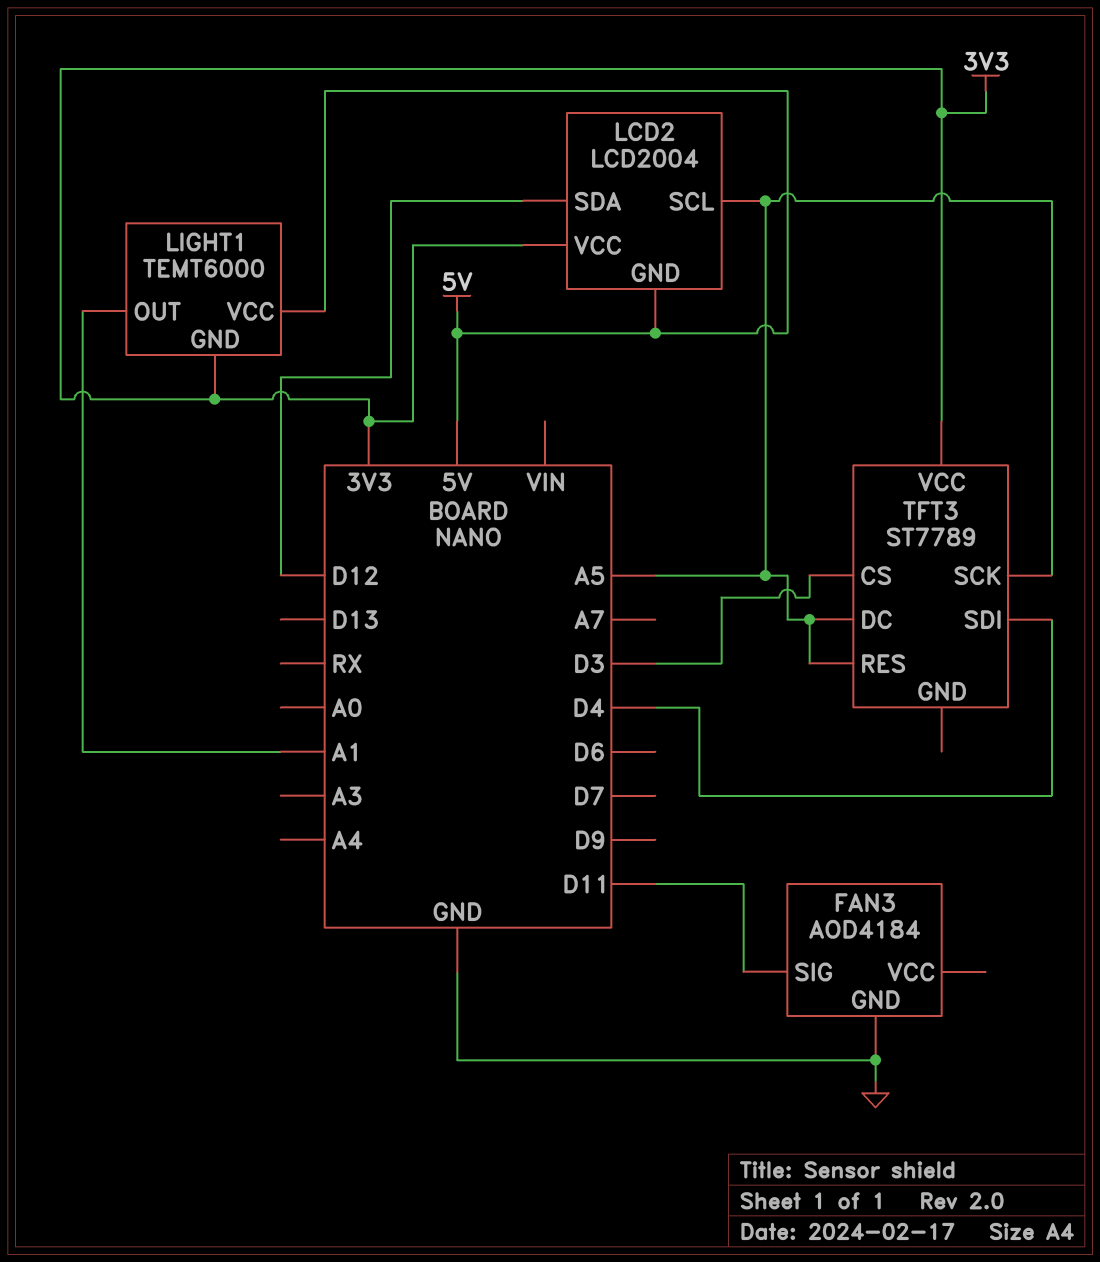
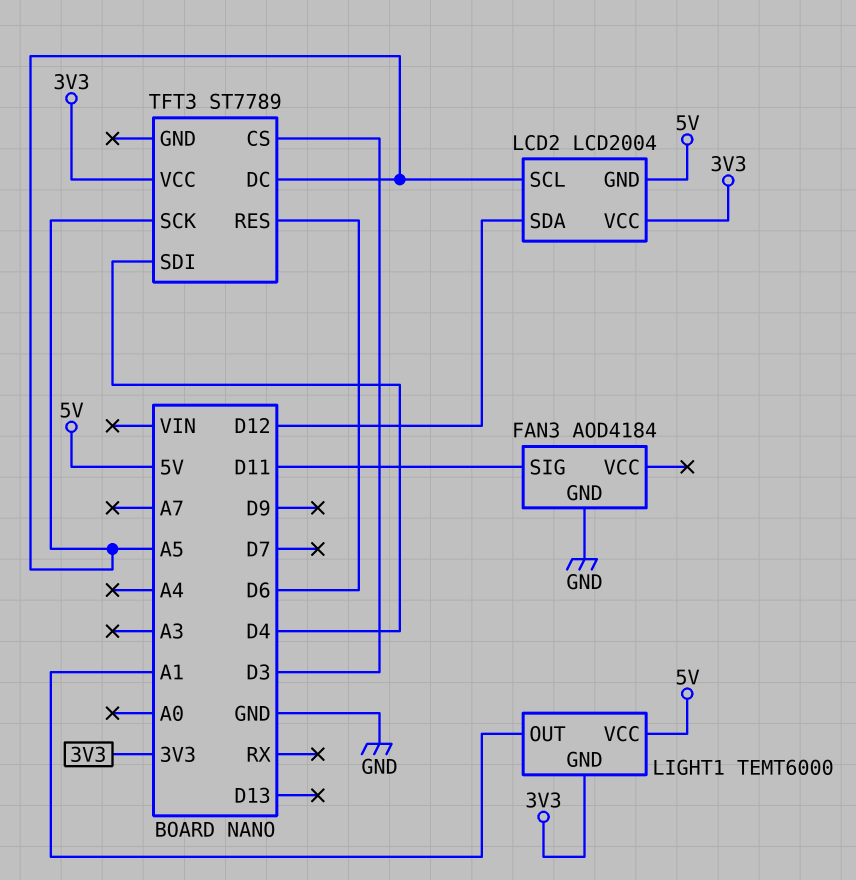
TFT3 pin RES: A5 -> D6

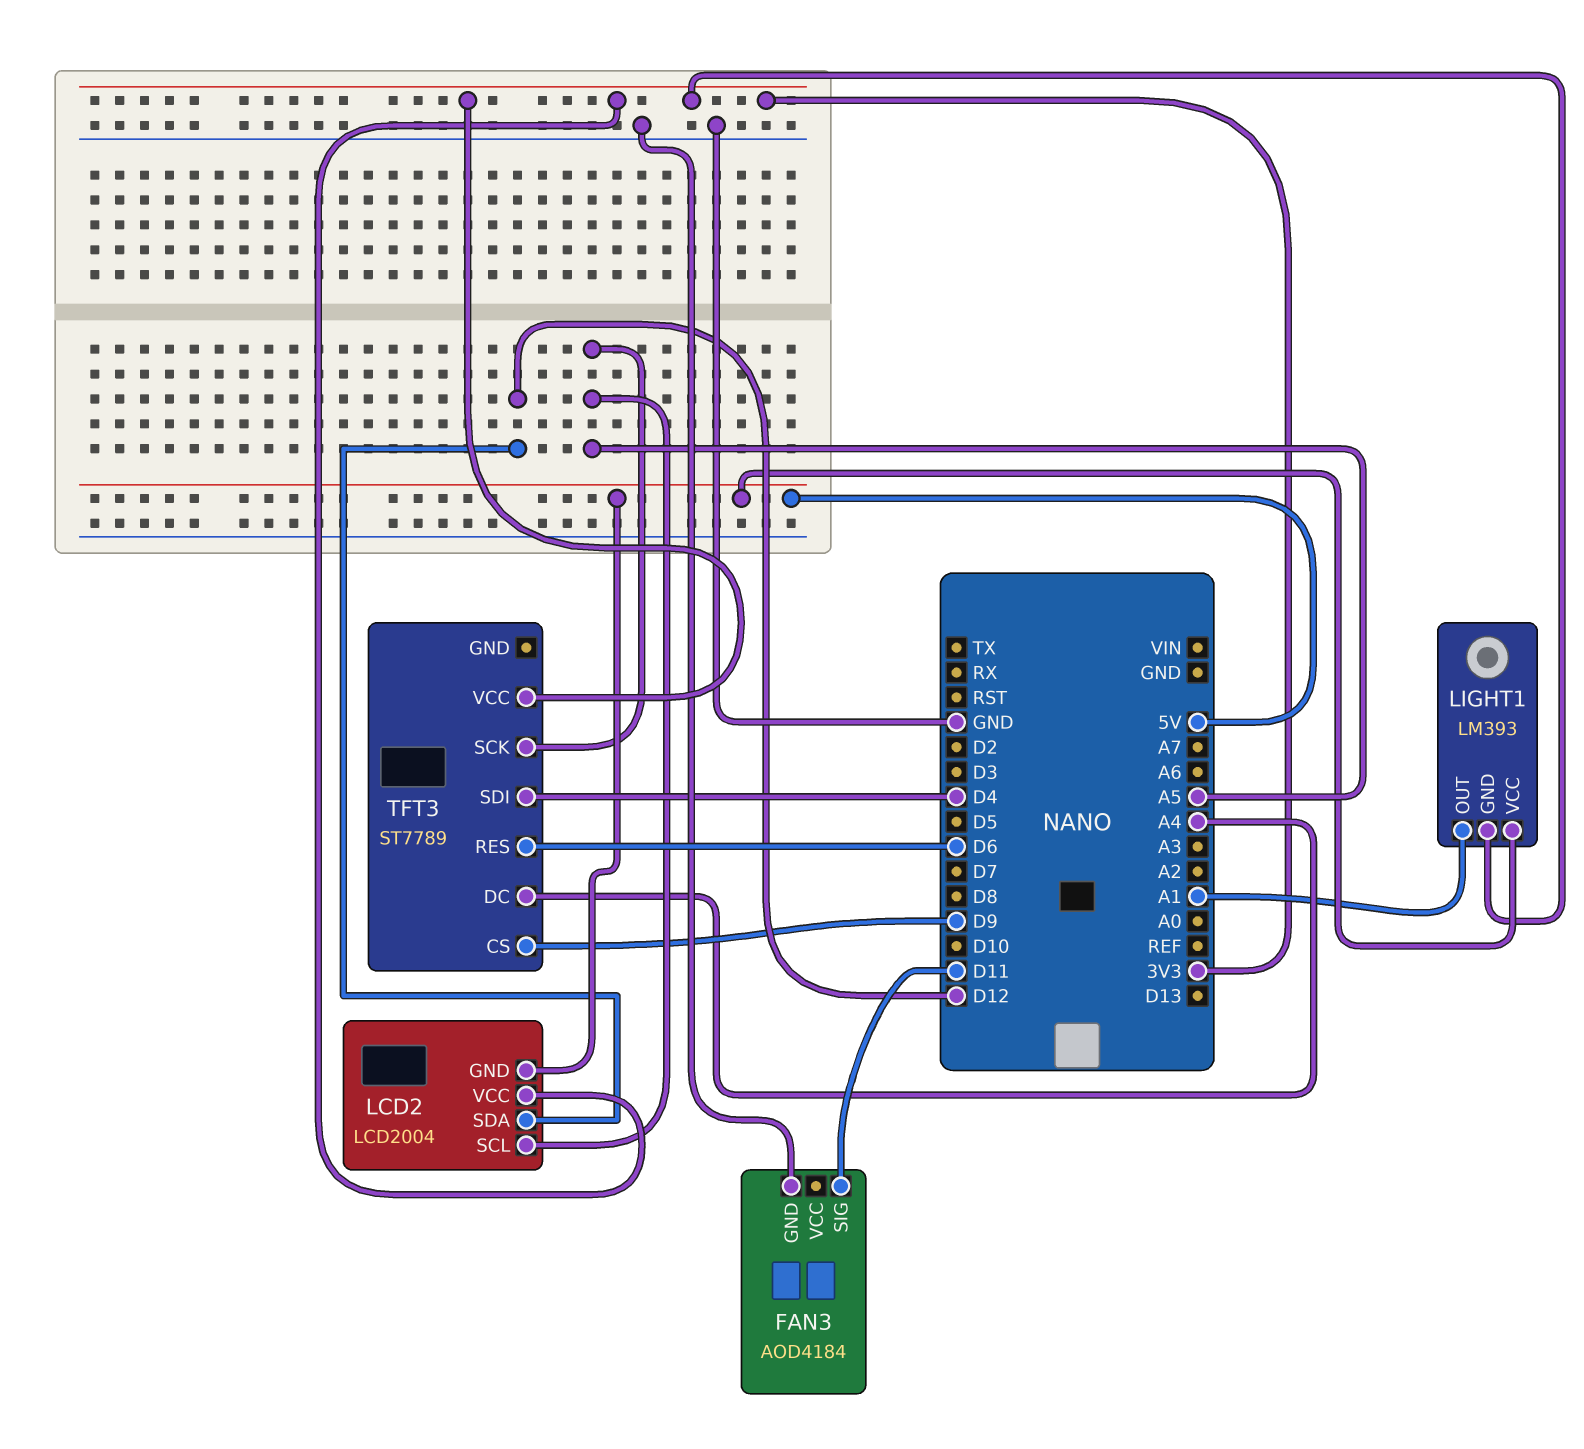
LIGHT1: TEMT6000 -> LM393
TFT3 pin CS: D3 -> D9
TFT3 pin DC: A5 -> A4

